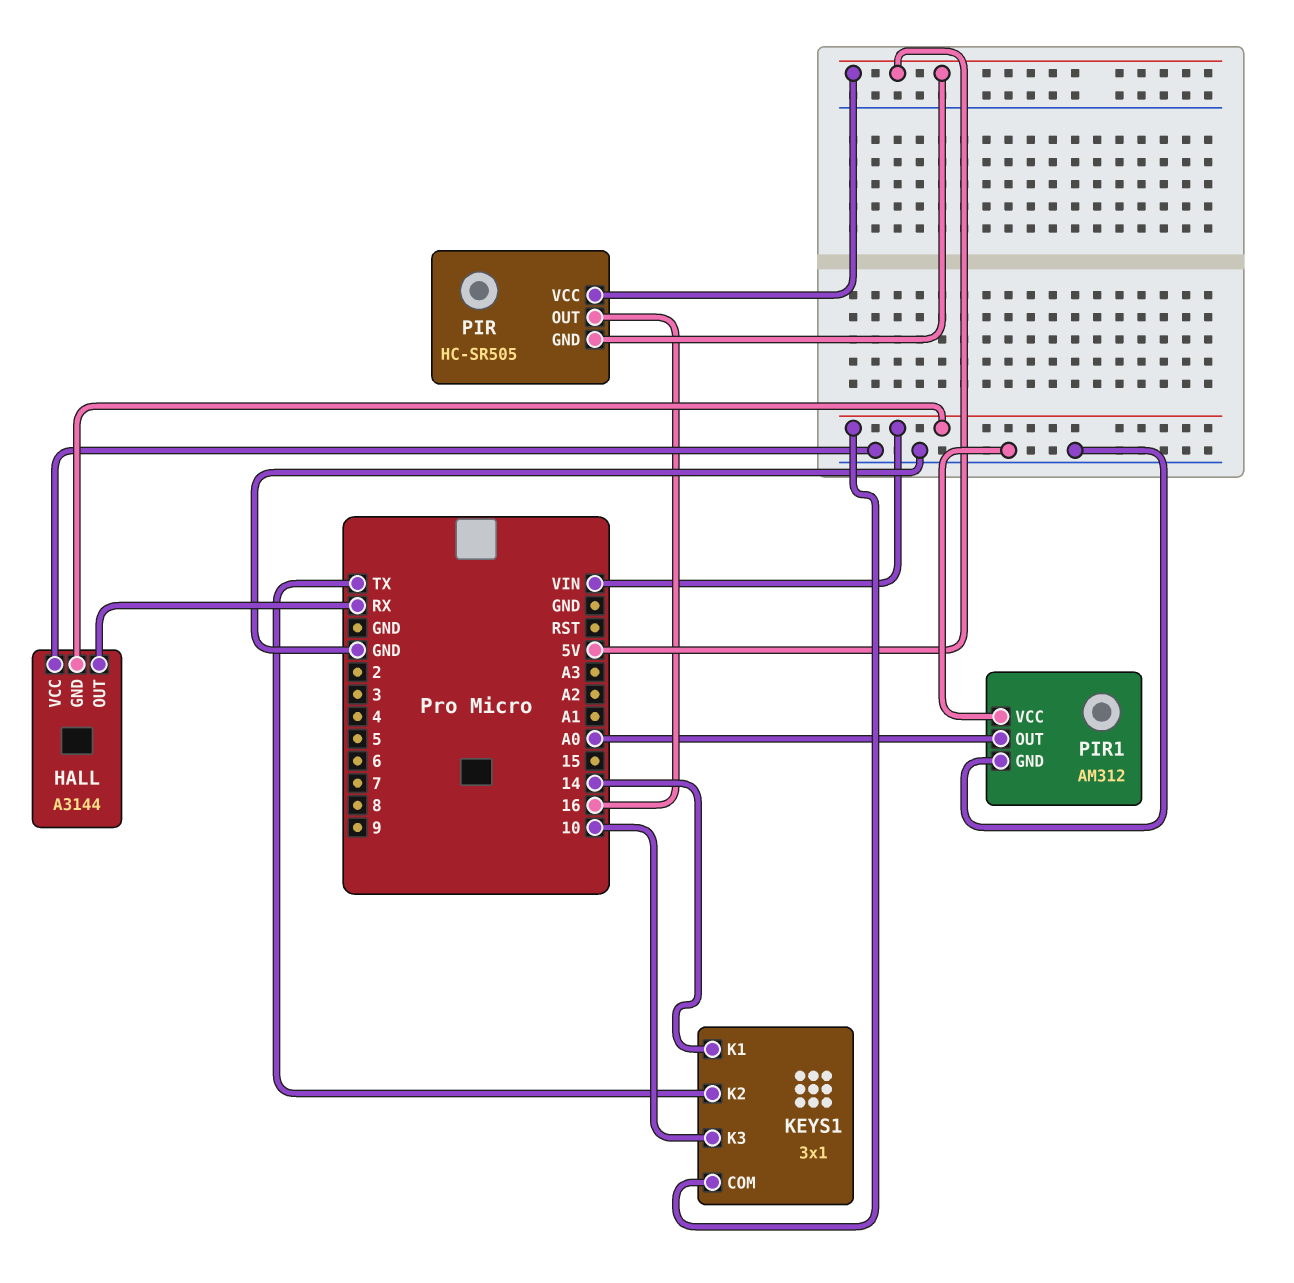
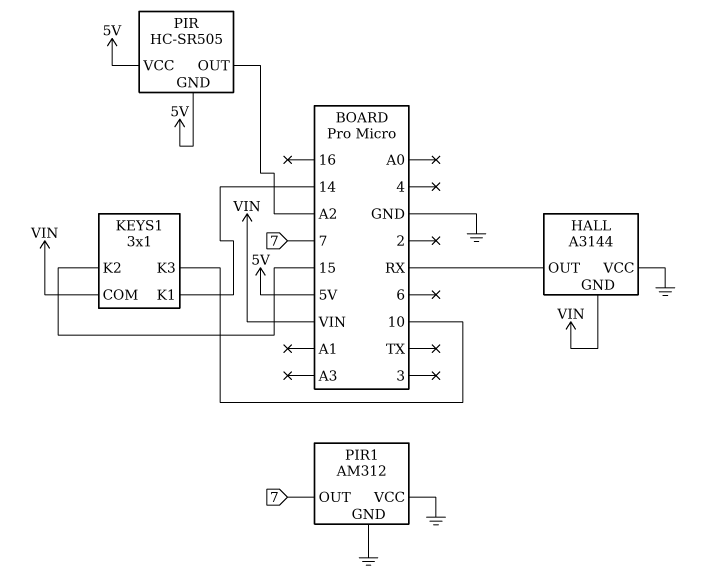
KEYS1 pin K2: TX -> 15
PIR pin OUT: 16 -> A2
PIR1 pin OUT: A0 -> 7

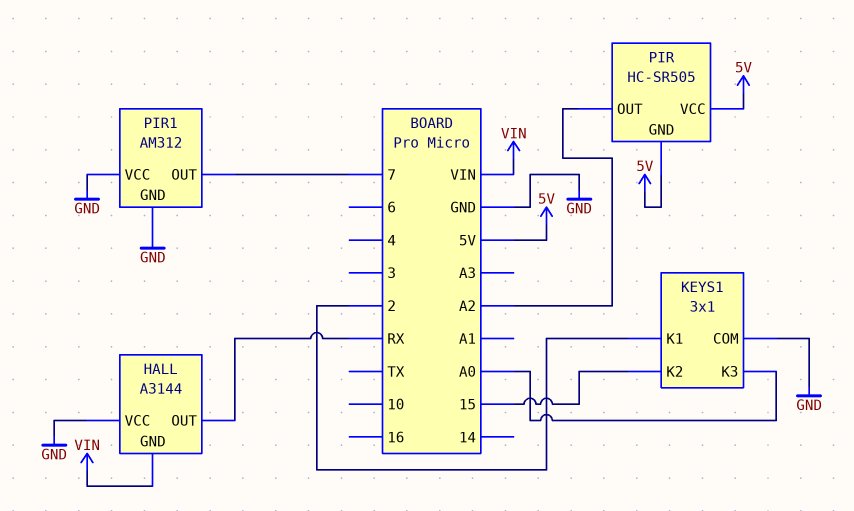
KEYS1 pin COM: VIN -> GND
KEYS1 pin K1: 14 -> 2
KEYS1 pin K3: 10 -> A0

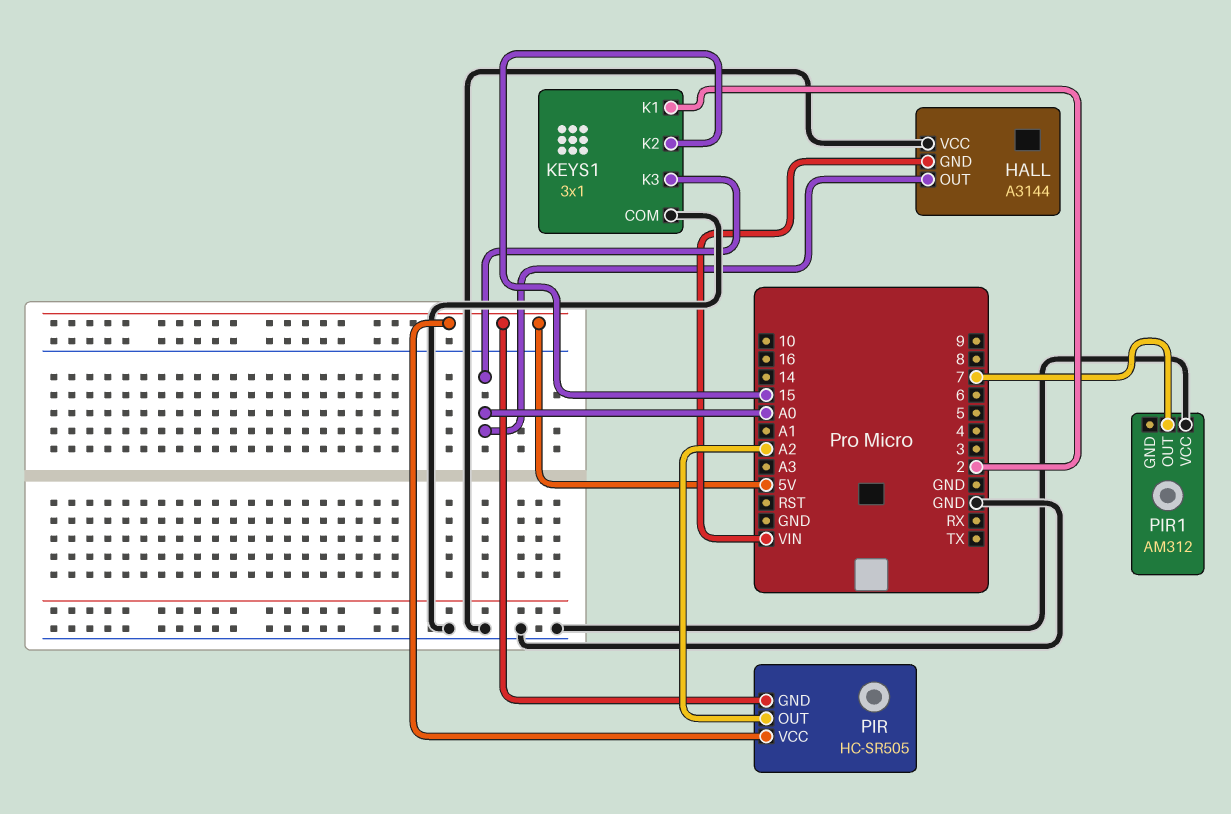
HALL pin OUT: RX -> A0
PIR1 pin GND: GND -> none

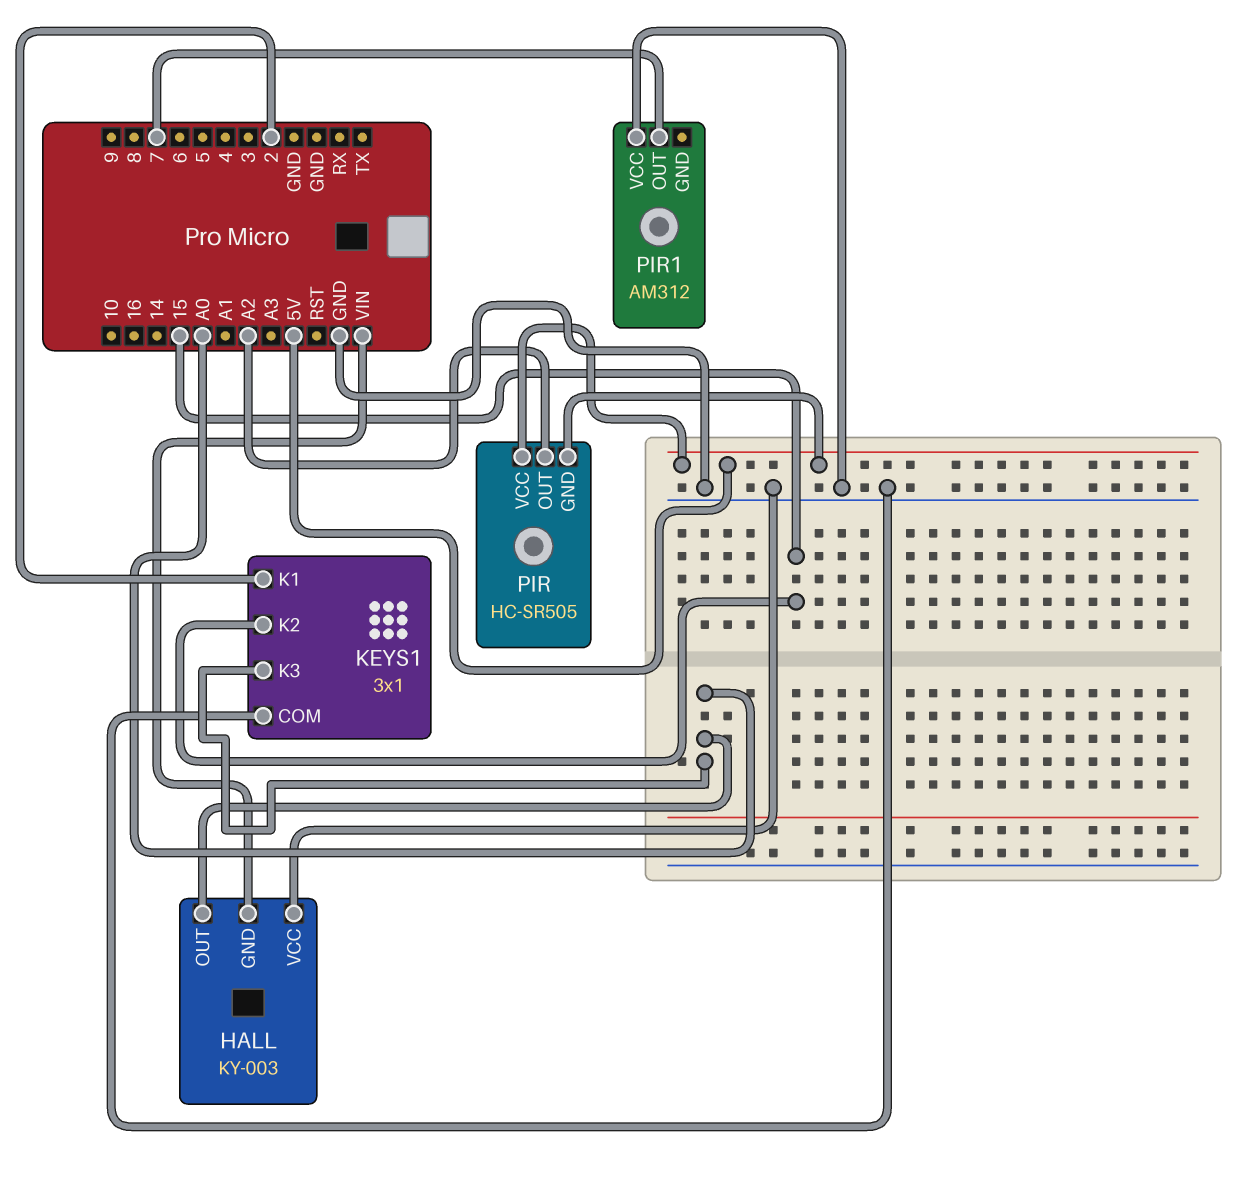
HALL: A3144 -> KY-003

